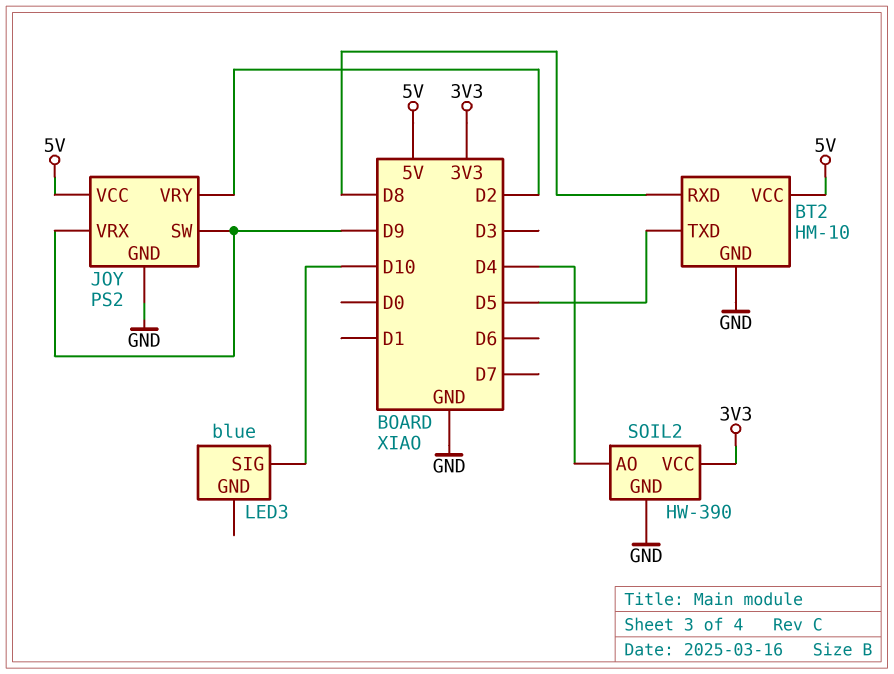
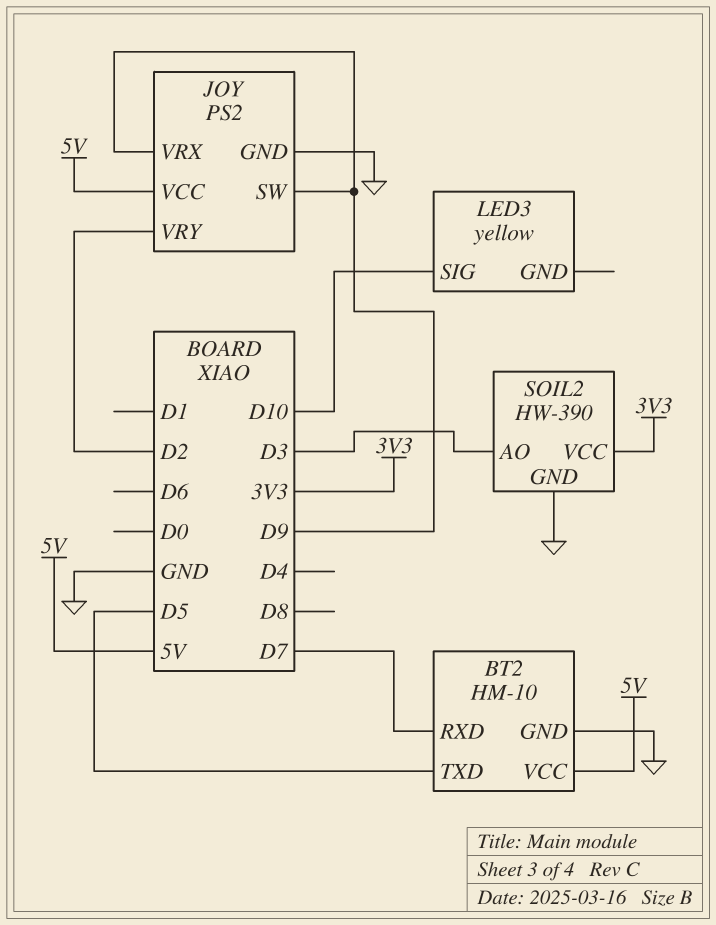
BT2 pin RXD: D8 -> D7
LED3: blue -> yellow
SOIL2 pin AO: D4 -> D3

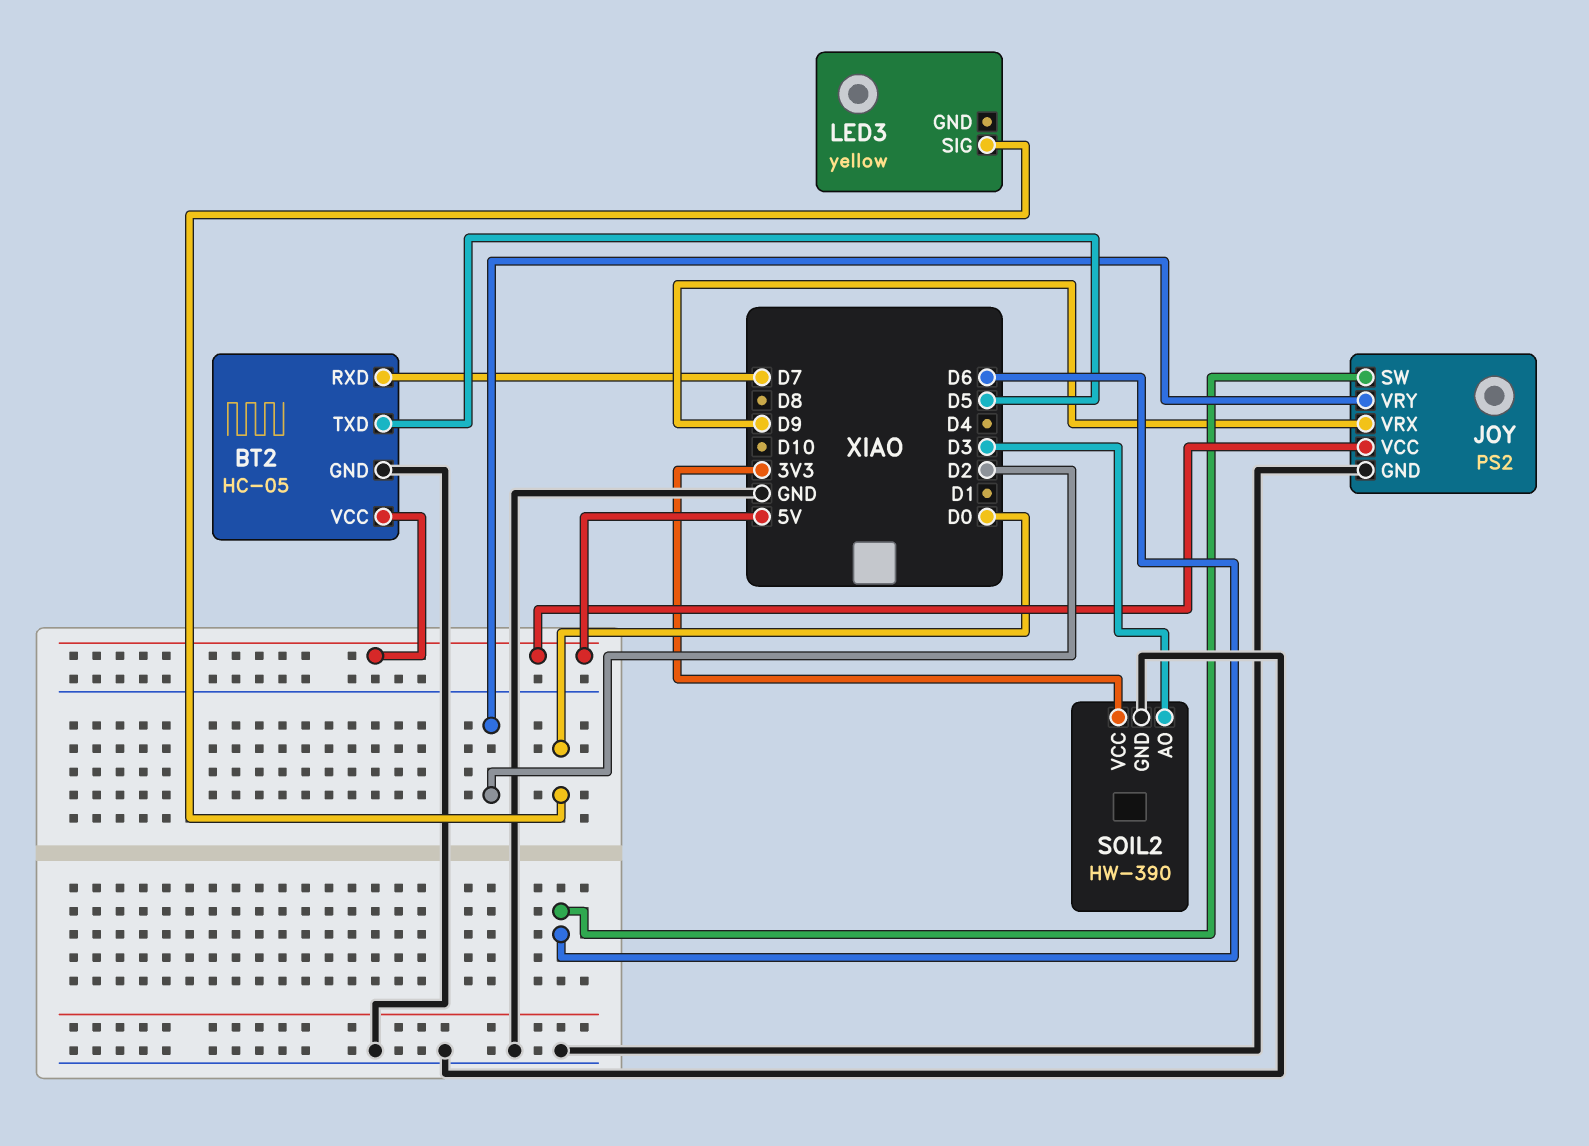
BT2: HM-10 -> HC-05
JOY pin SW: D9 -> D6
LED3 pin SIG: D10 -> D0

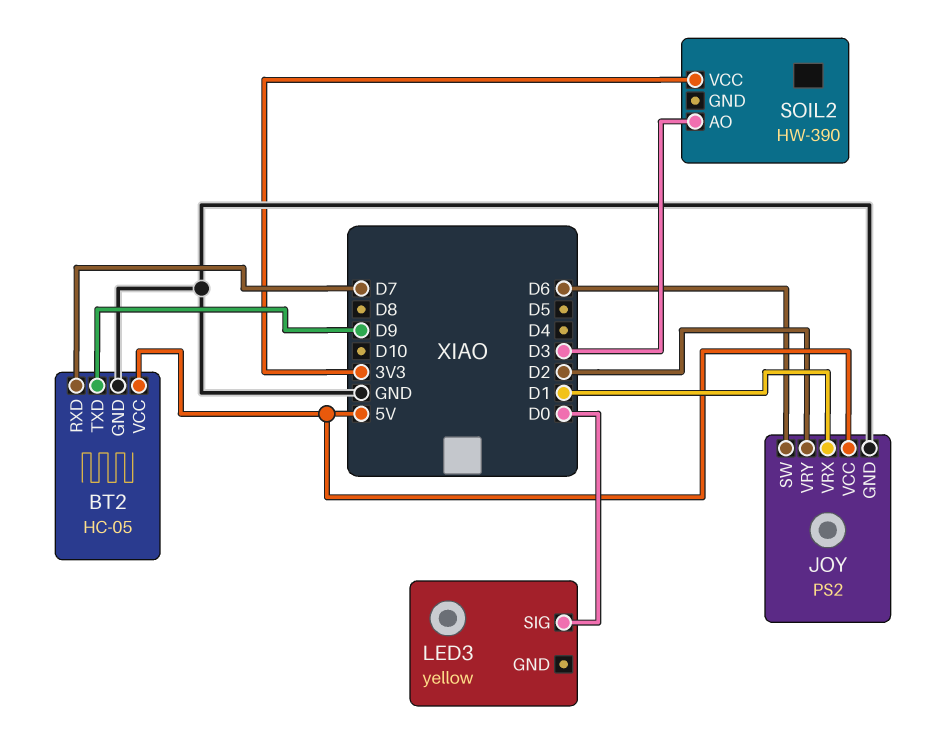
BT2 pin TXD: D5 -> D9
JOY pin VRX: D9 -> D1
SOIL2 pin GND: GND -> none

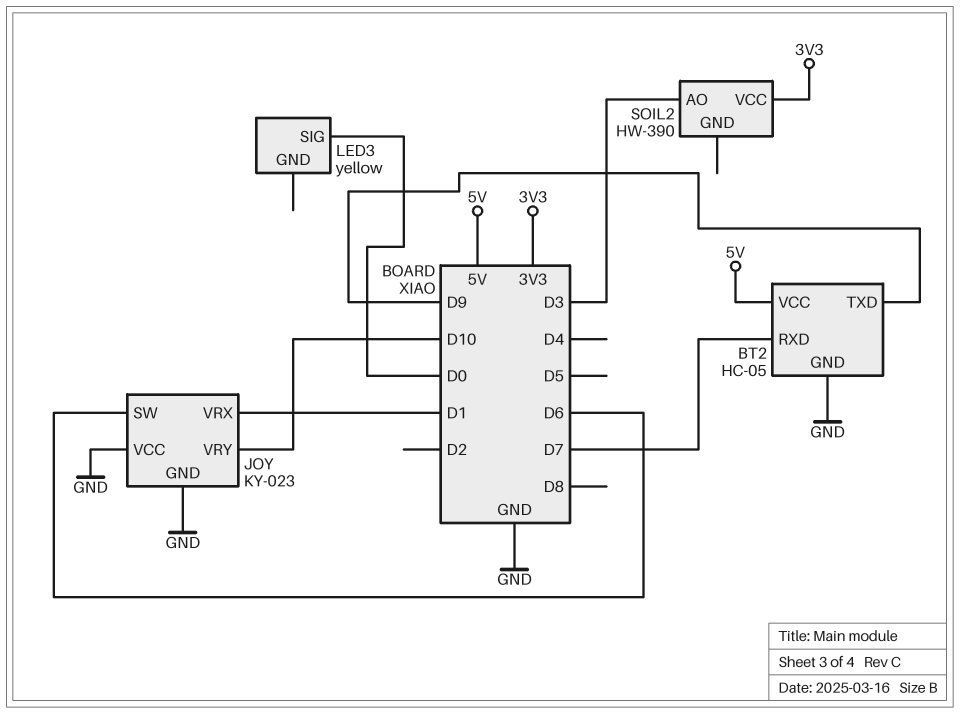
JOY: PS2 -> KY-023
JOY pin VCC: 5V -> GND
JOY pin VRY: D2 -> D10

